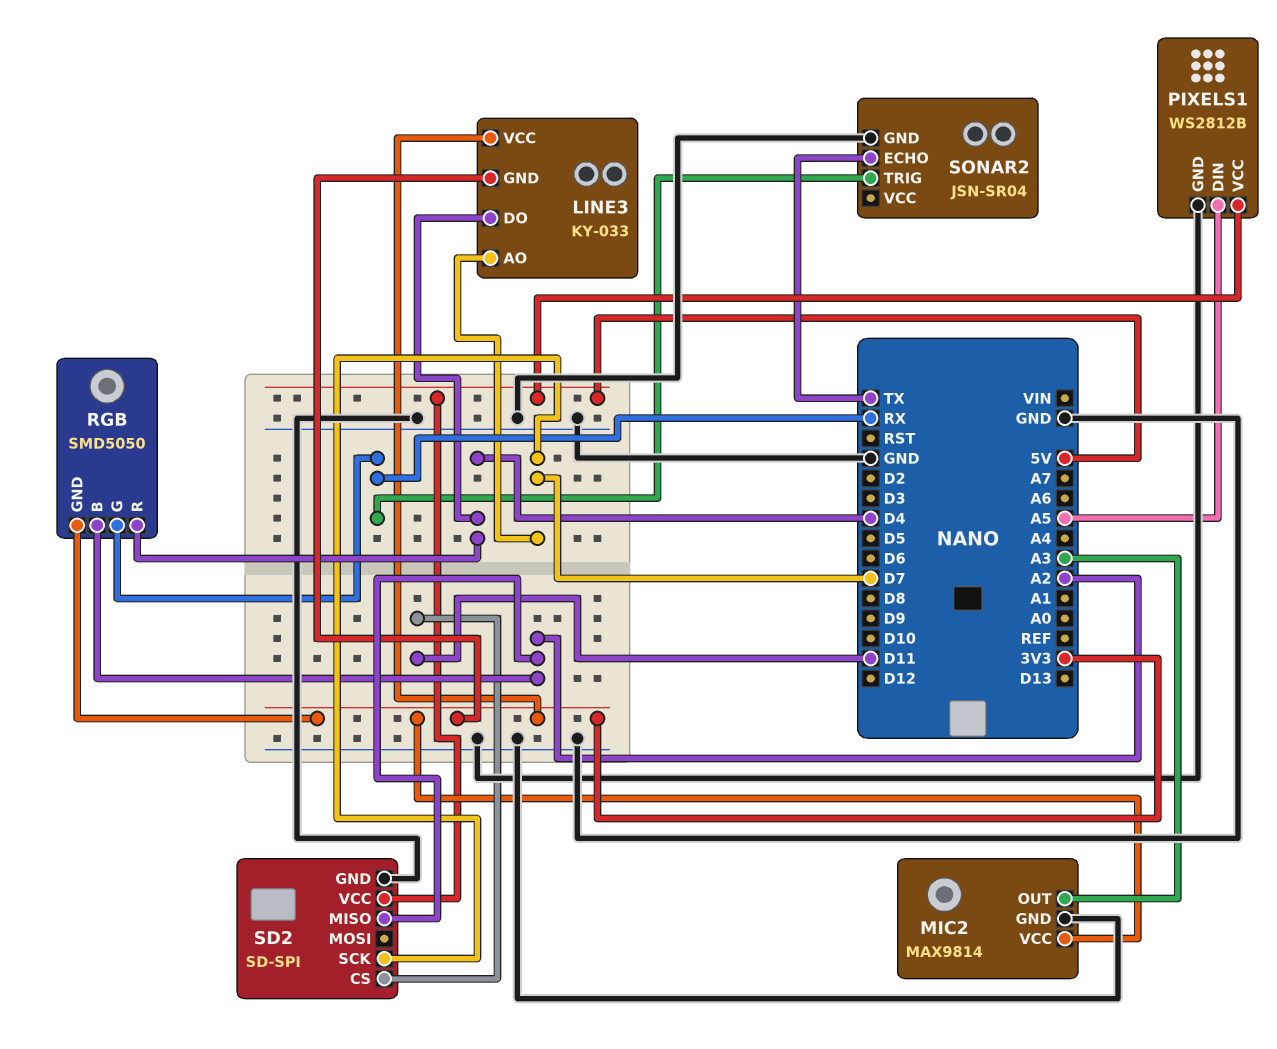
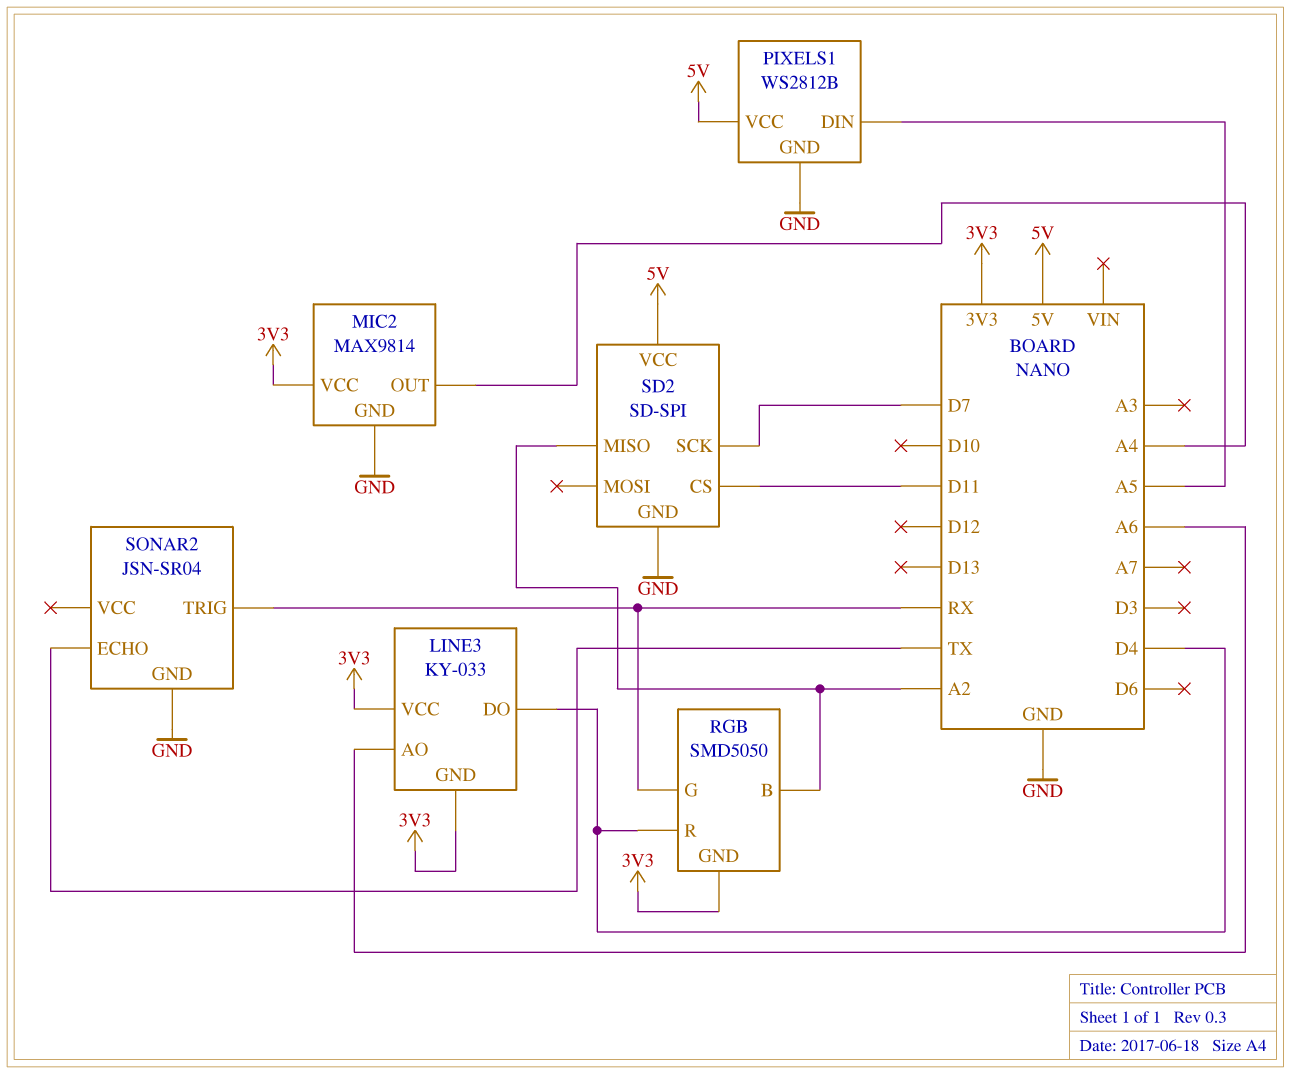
LINE3 pin AO: D7 -> A6
MIC2 pin OUT: A3 -> A4

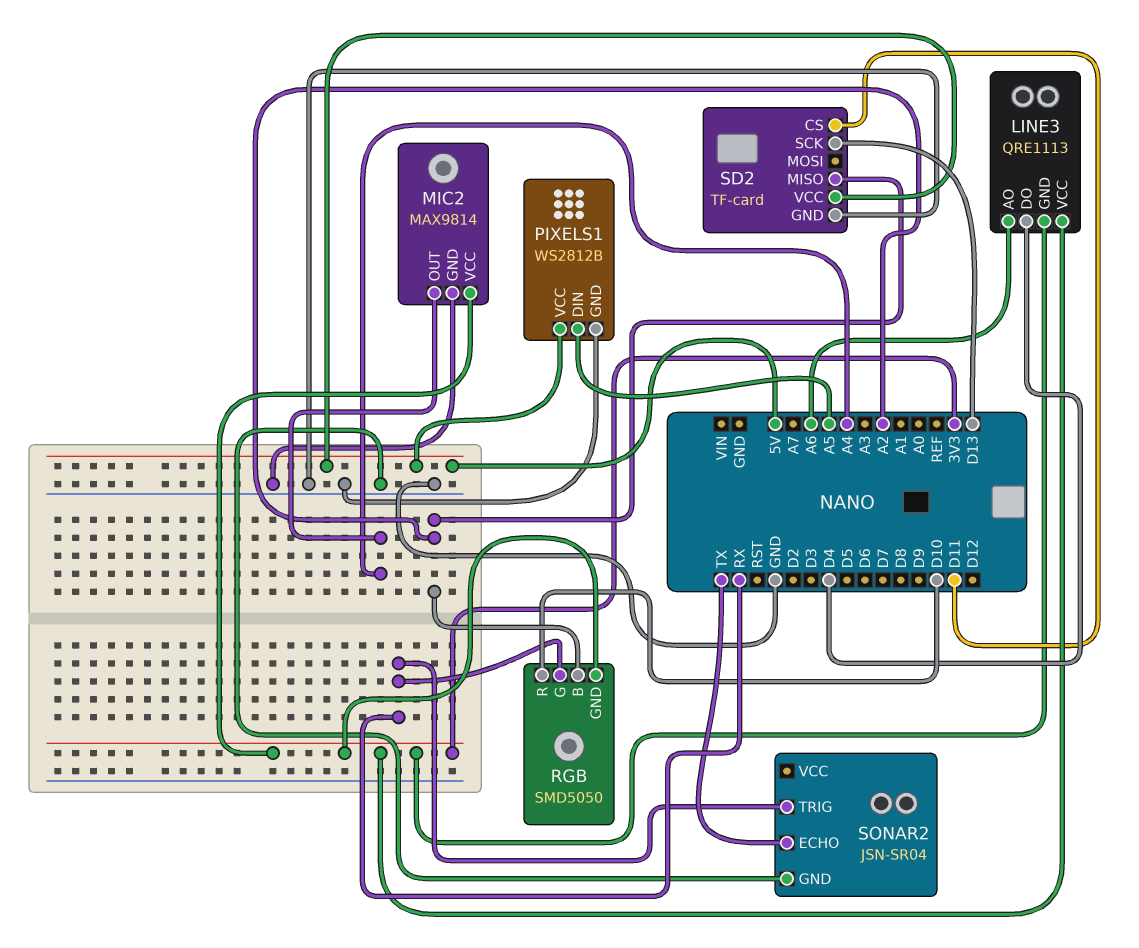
LINE3: KY-033 -> QRE1113
RGB pin R: D4 -> D10
SD2: SD-SPI -> TF-card
SD2 pin SCK: D7 -> D13

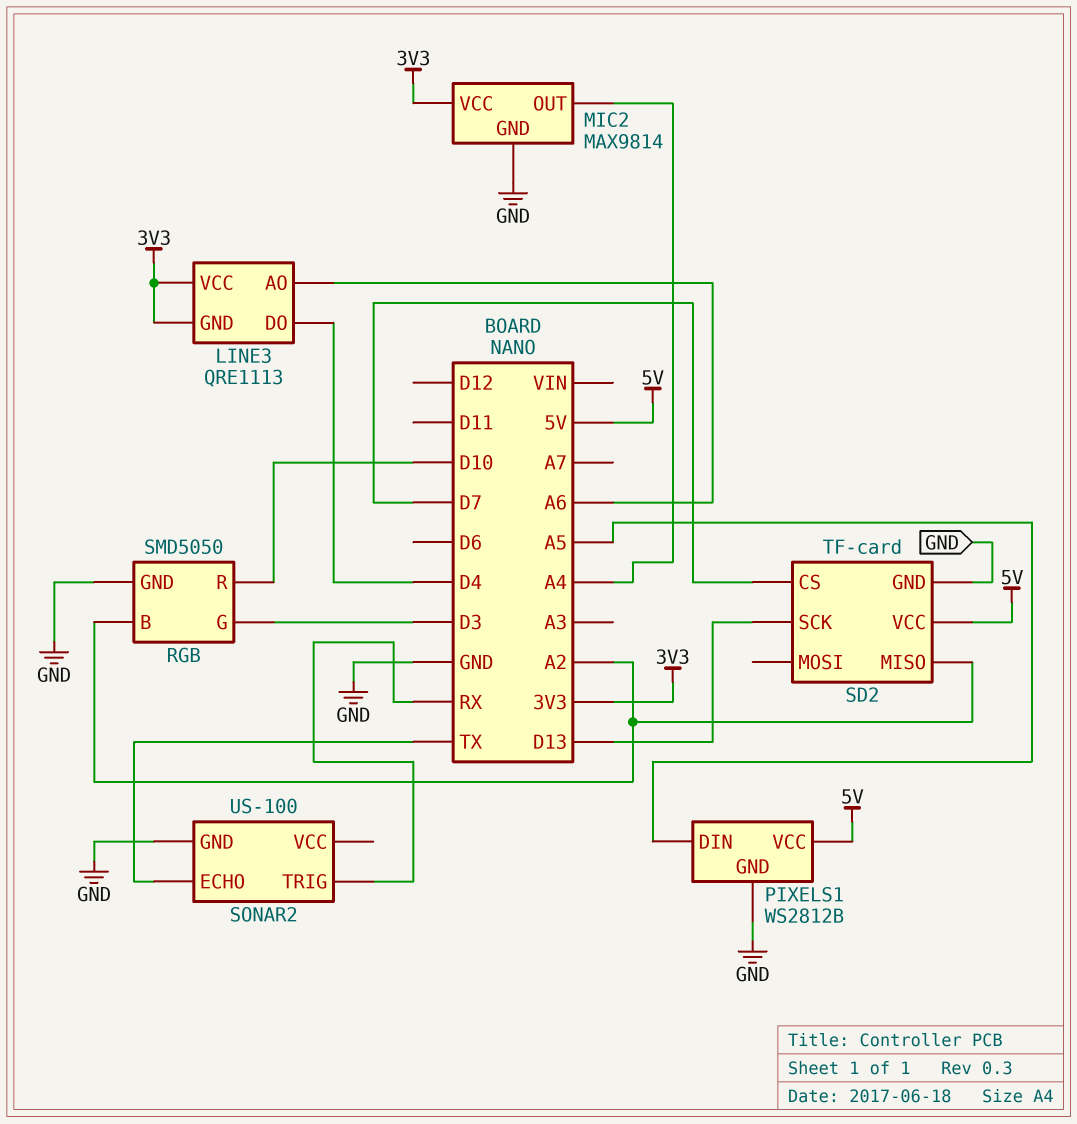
RGB pin G: RX -> D3
RGB pin GND: 3V3 -> GND
SD2 pin CS: D11 -> D7
SONAR2: JSN-SR04 -> US-100

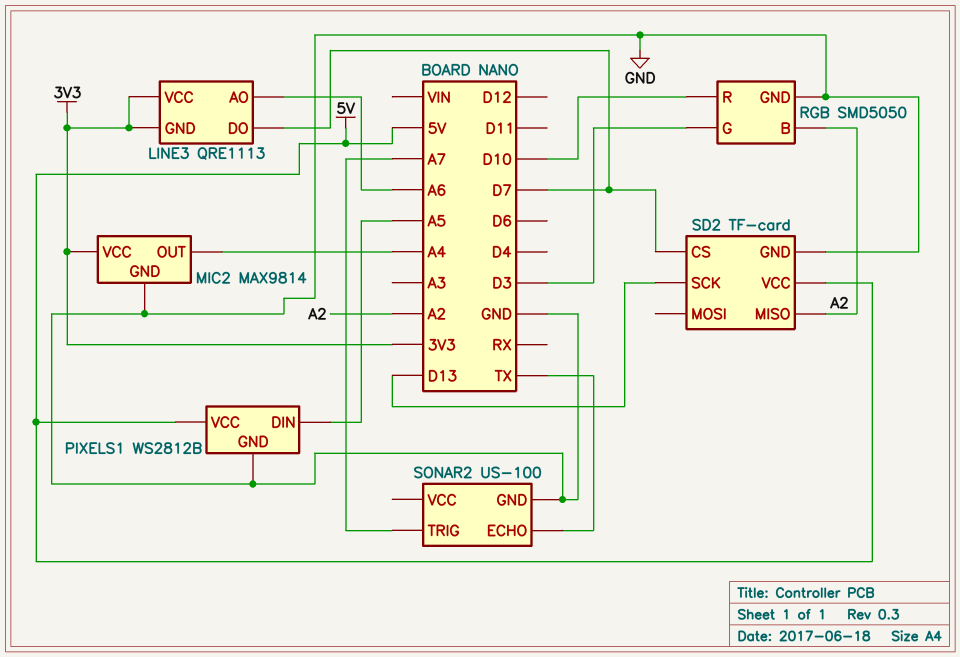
LINE3 pin DO: D4 -> D7
SONAR2 pin TRIG: RX -> A7

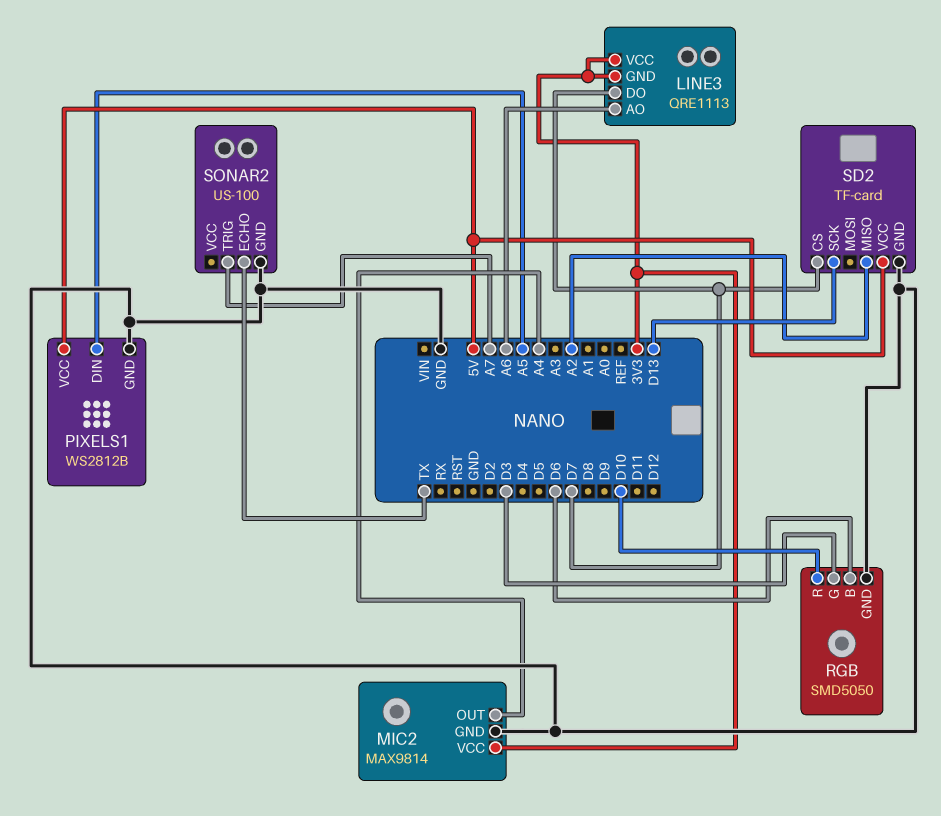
RGB pin B: A2 -> D6

